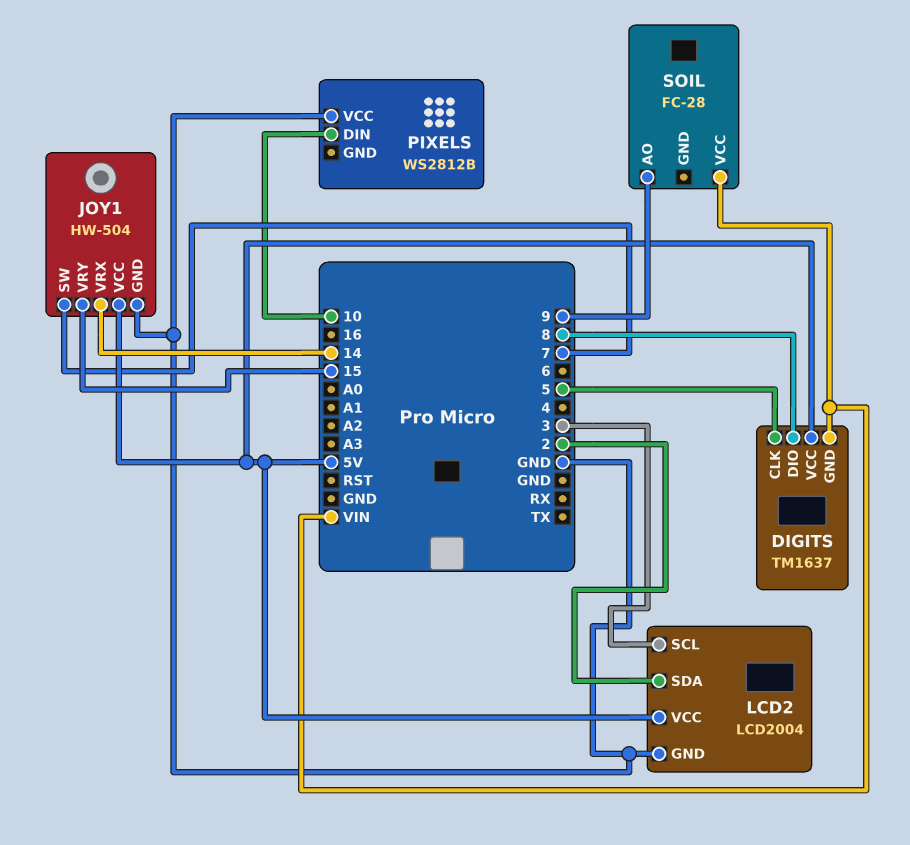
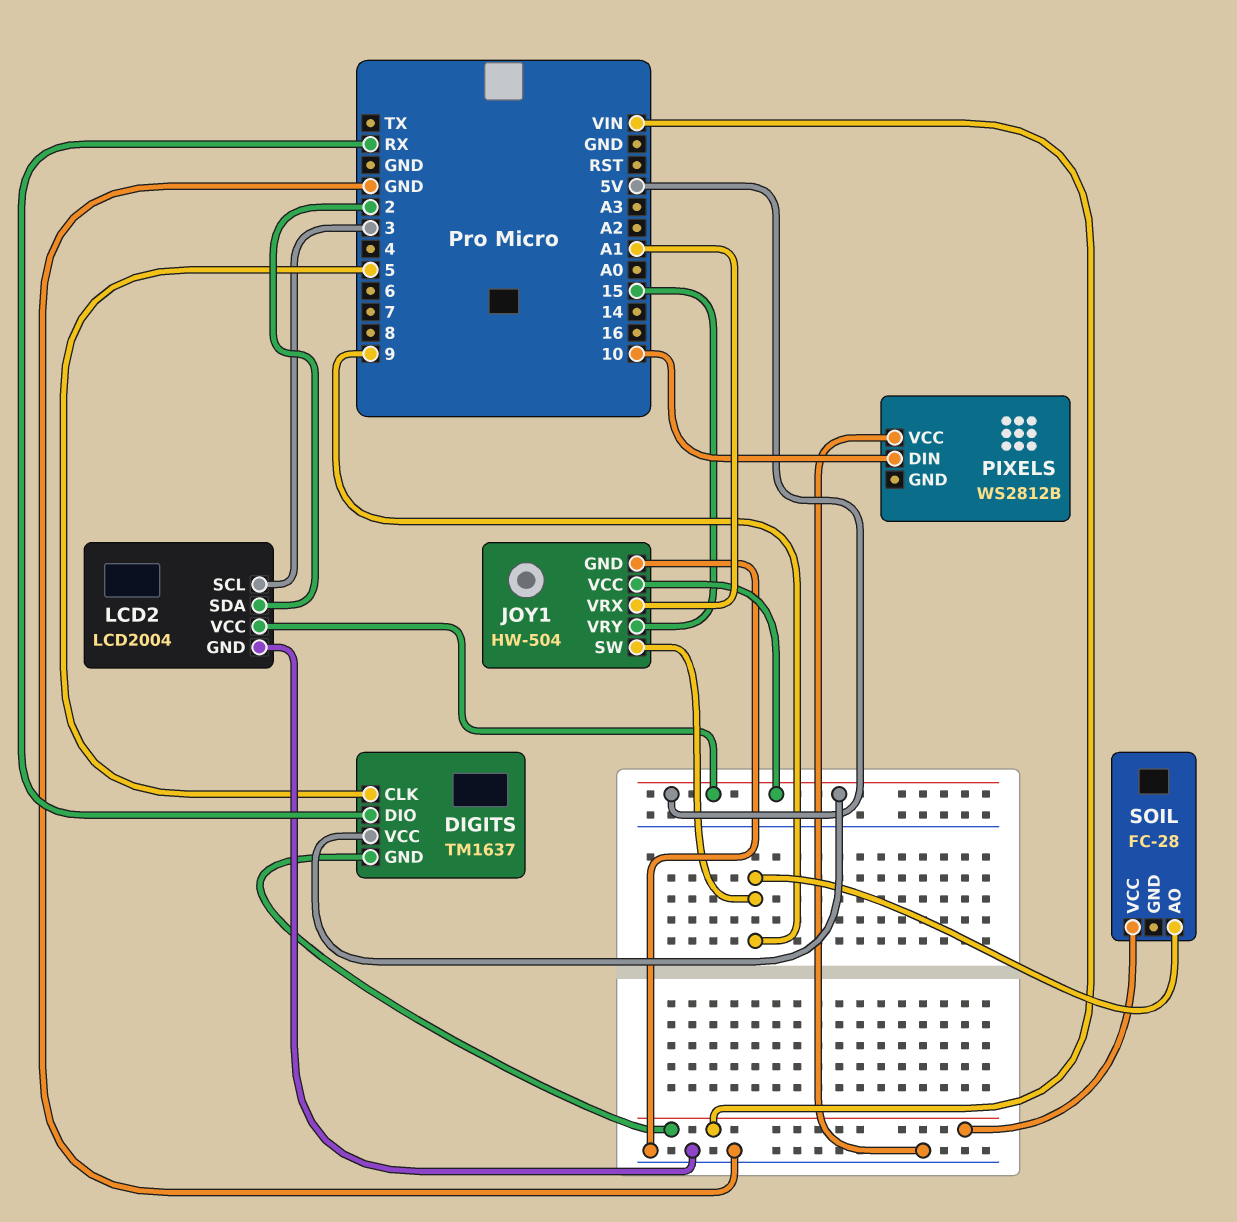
DIGITS pin DIO: 8 -> RX
JOY1 pin SW: 7 -> 9
JOY1 pin VRX: 14 -> A1

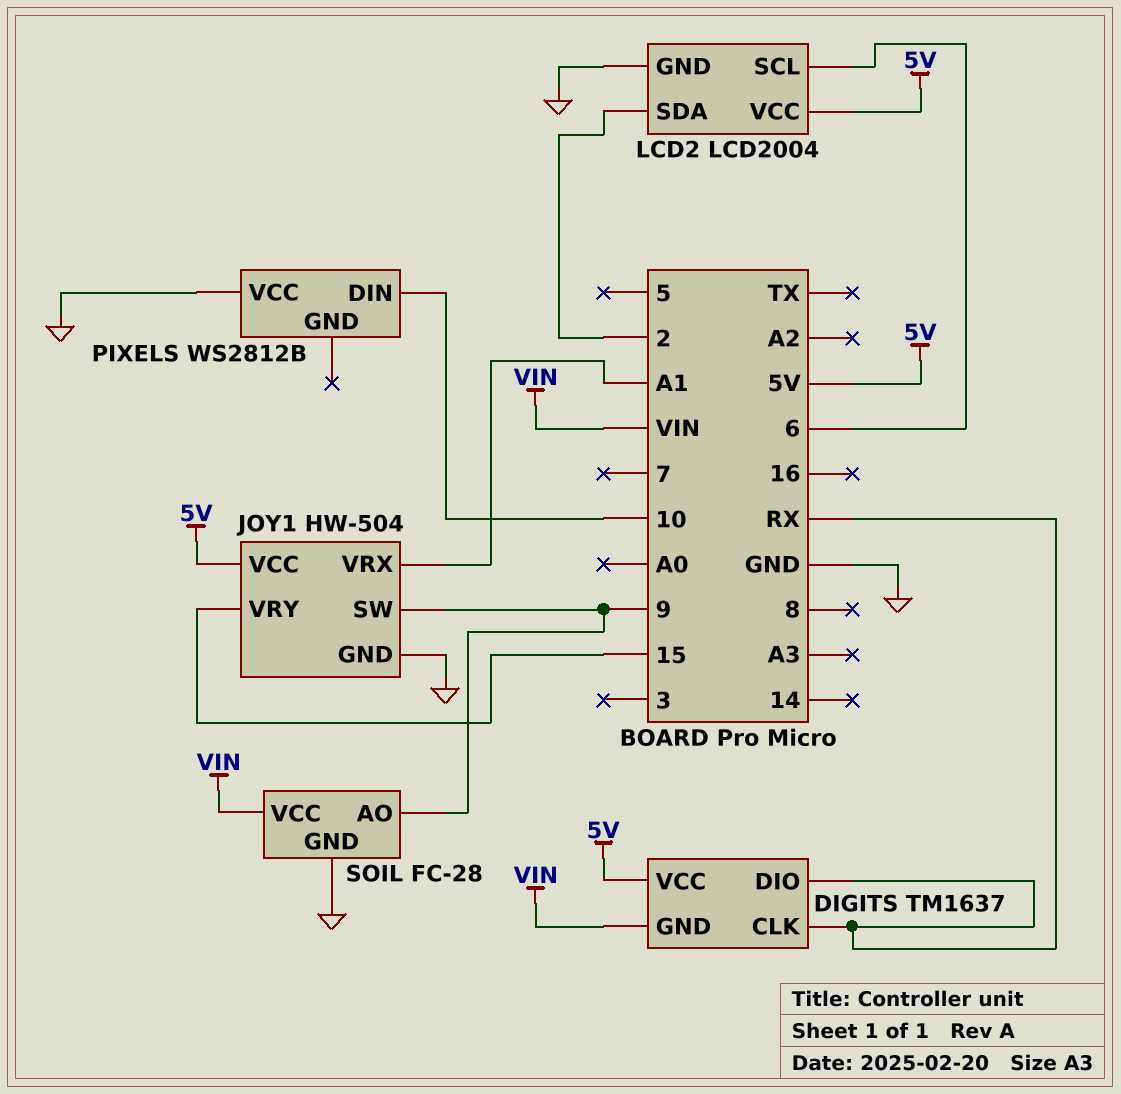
DIGITS pin CLK: 5 -> RX
LCD2 pin SCL: 3 -> 6
SOIL pin GND: none -> GND

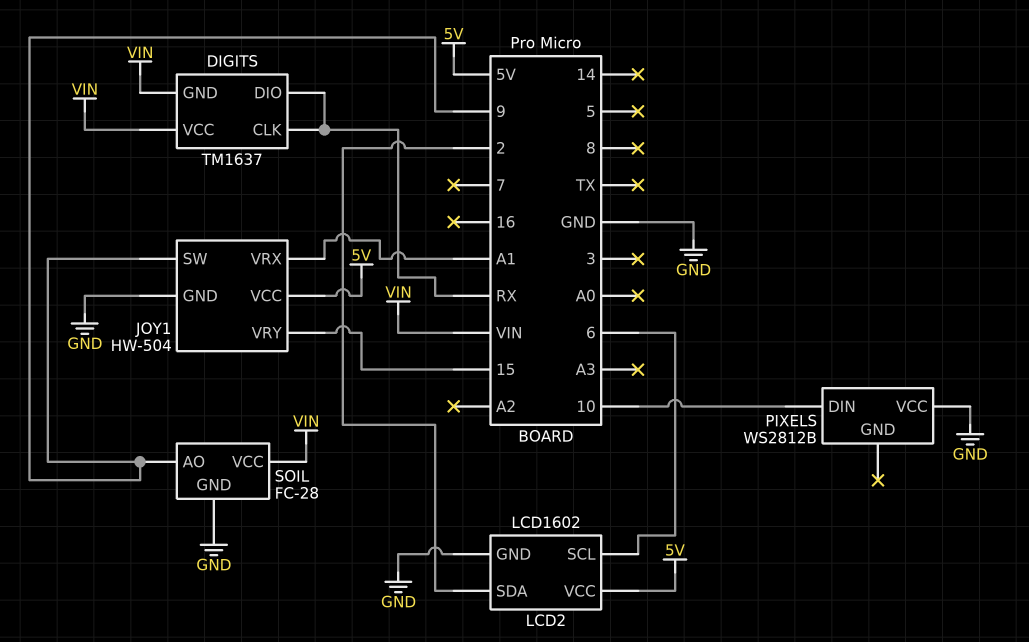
DIGITS pin VCC: 5V -> VIN
LCD2: LCD2004 -> LCD1602

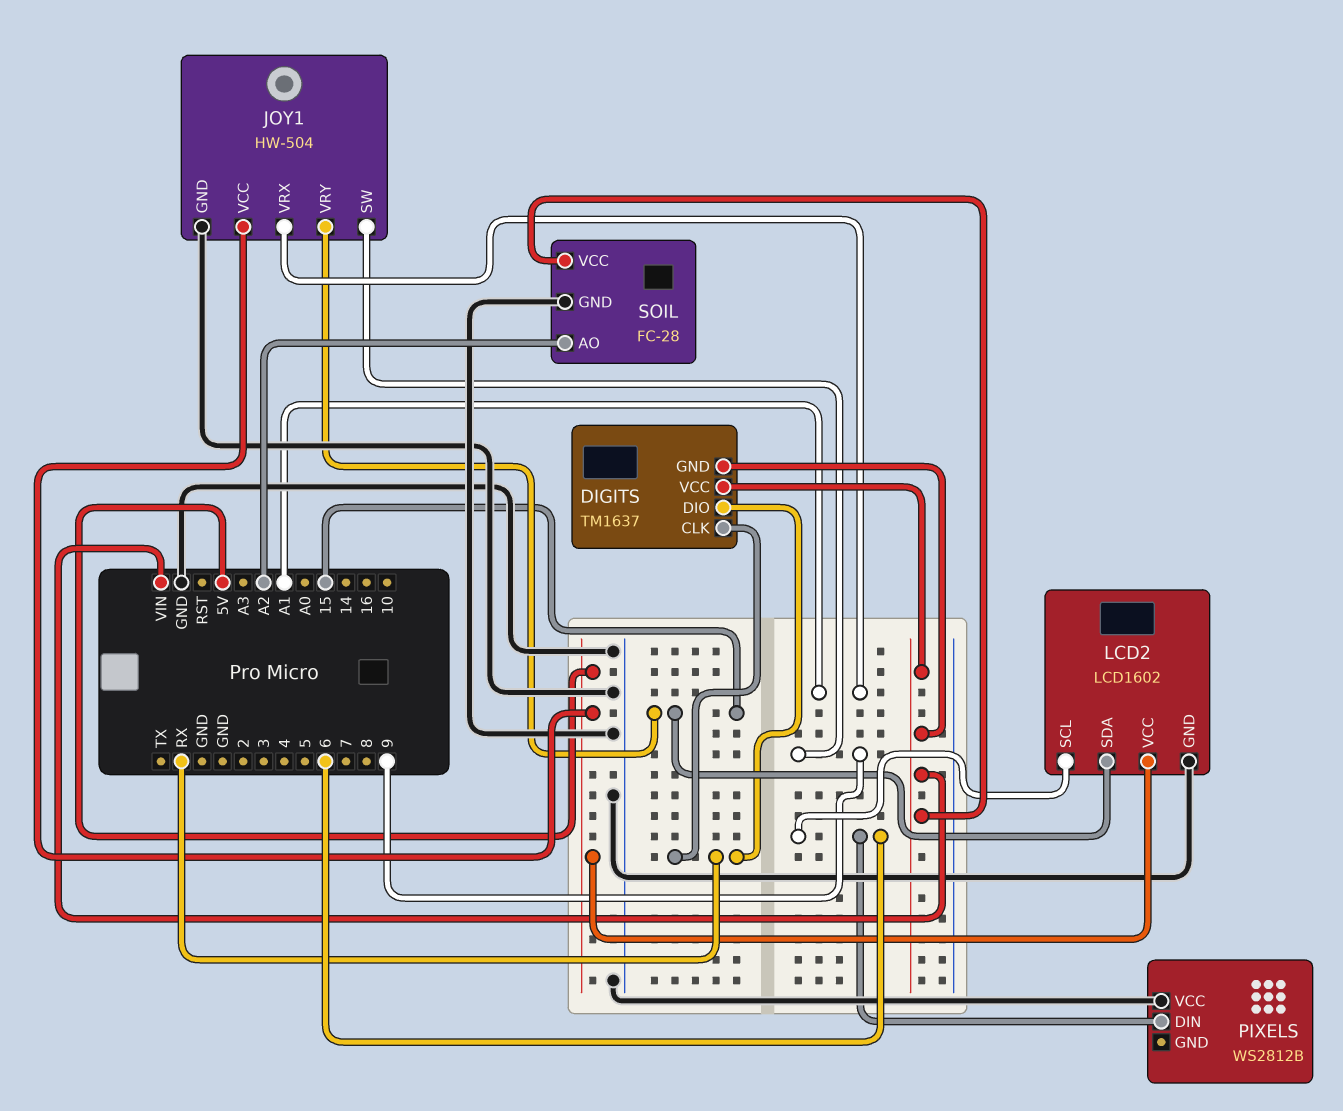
LCD2 pin SDA: 2 -> 15
PIXELS pin DIN: 10 -> 6
SOIL pin AO: 9 -> A2

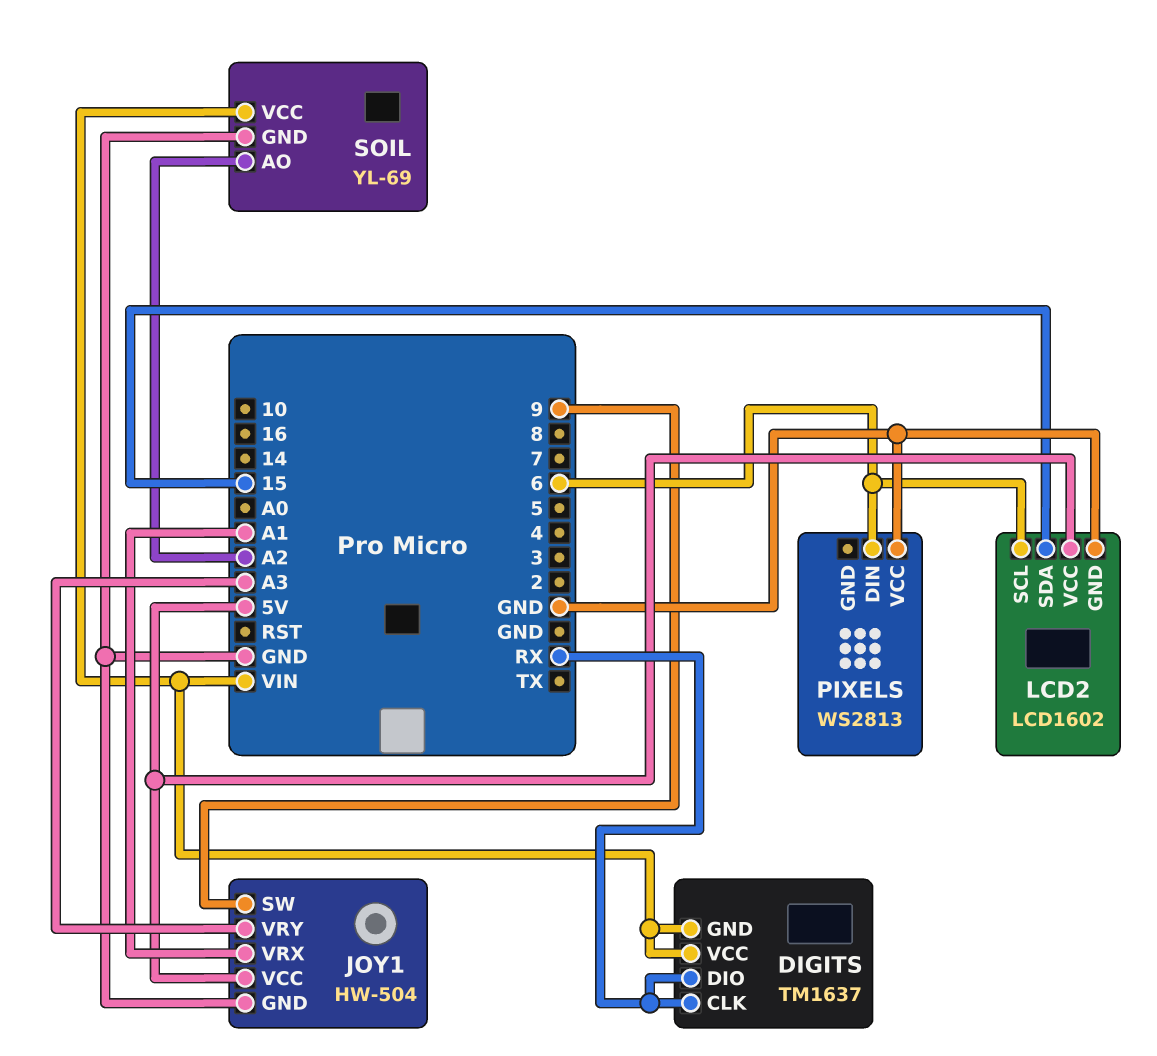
JOY1 pin VRY: 15 -> A3
PIXELS: WS2812B -> WS2813
SOIL: FC-28 -> YL-69

